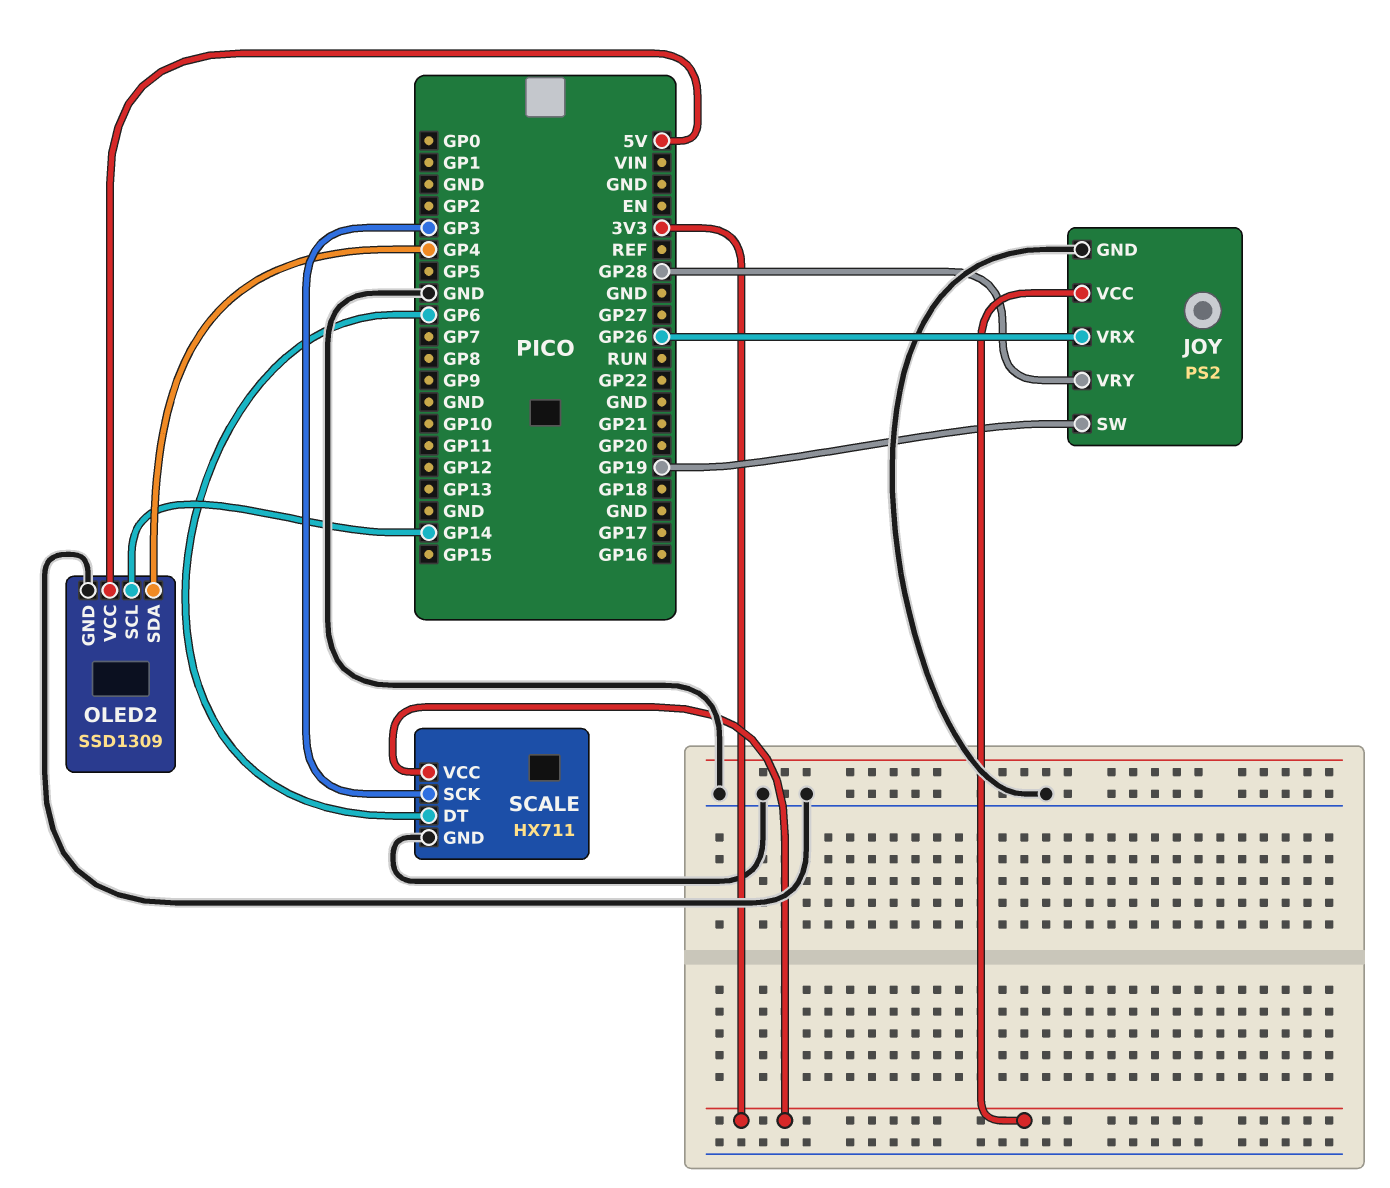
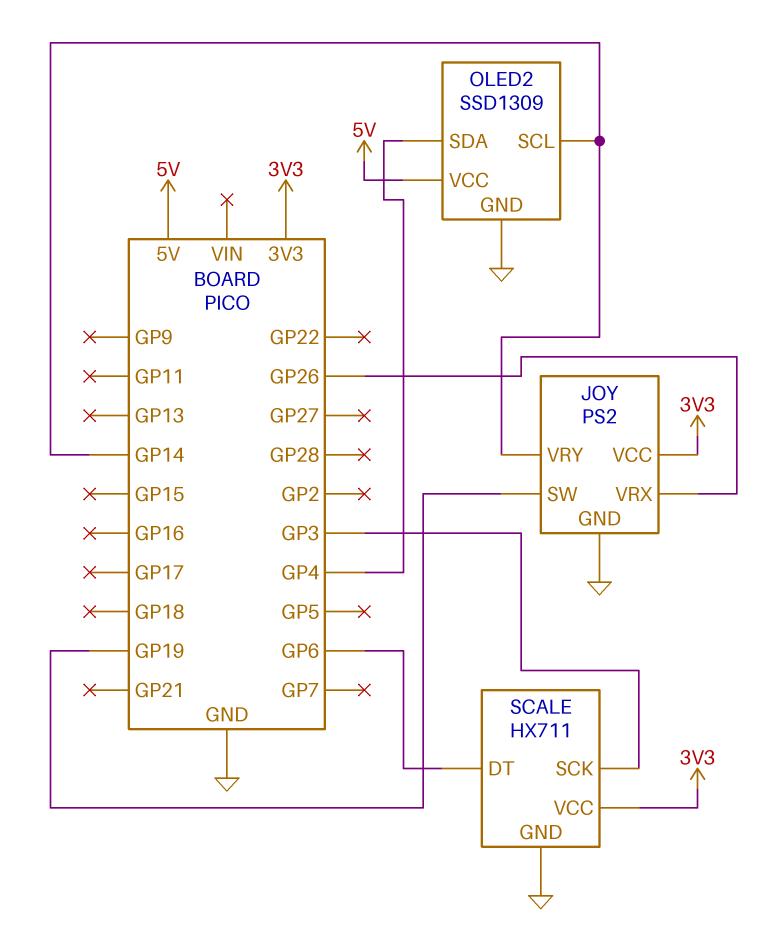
JOY pin VRY: GP28 -> GP14

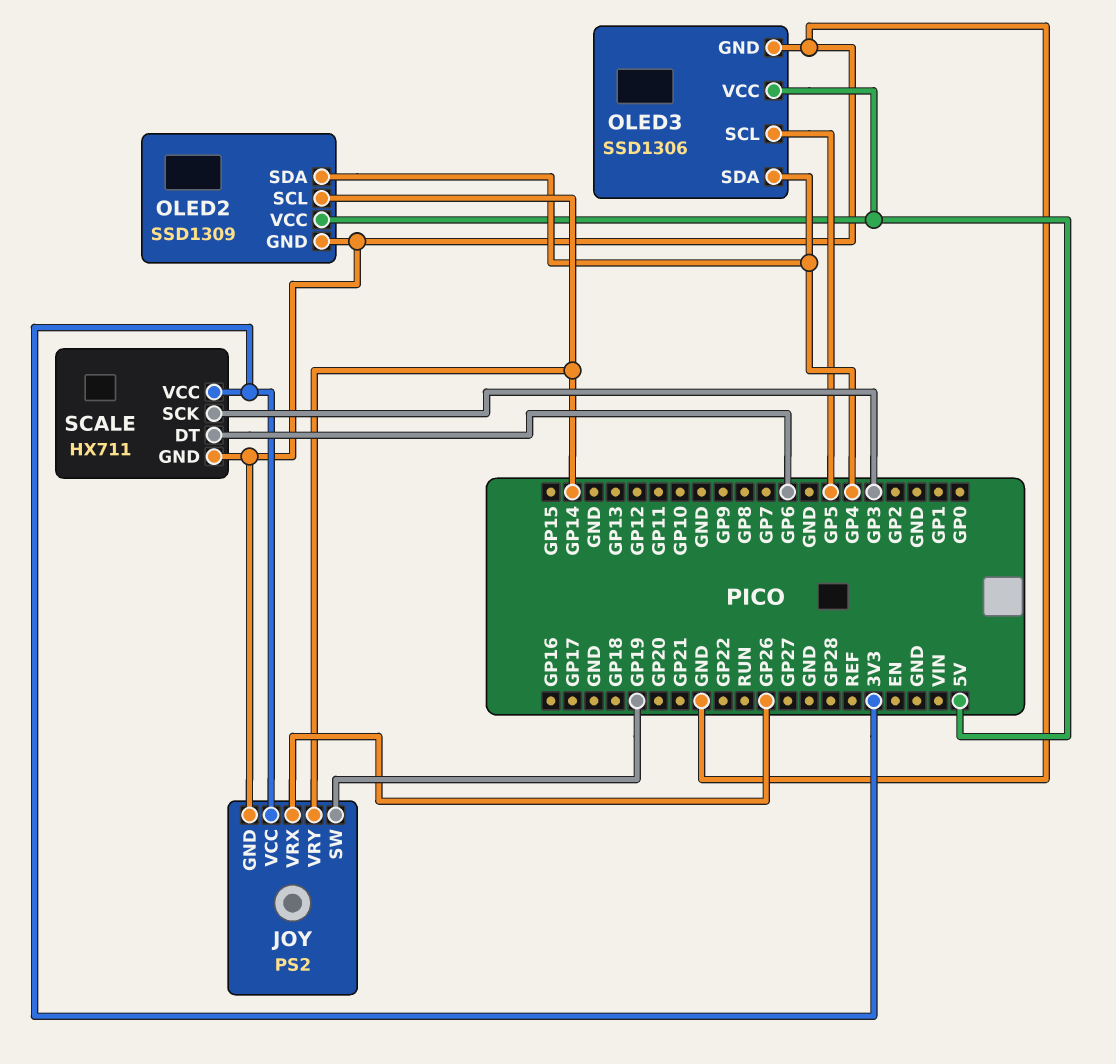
OLED3: none -> SSD1306
OLED3 pin GND: none -> GND
OLED3 pin SCL: none -> GP5
OLED3 pin SDA: none -> GP4
OLED3 pin VCC: none -> 5V

